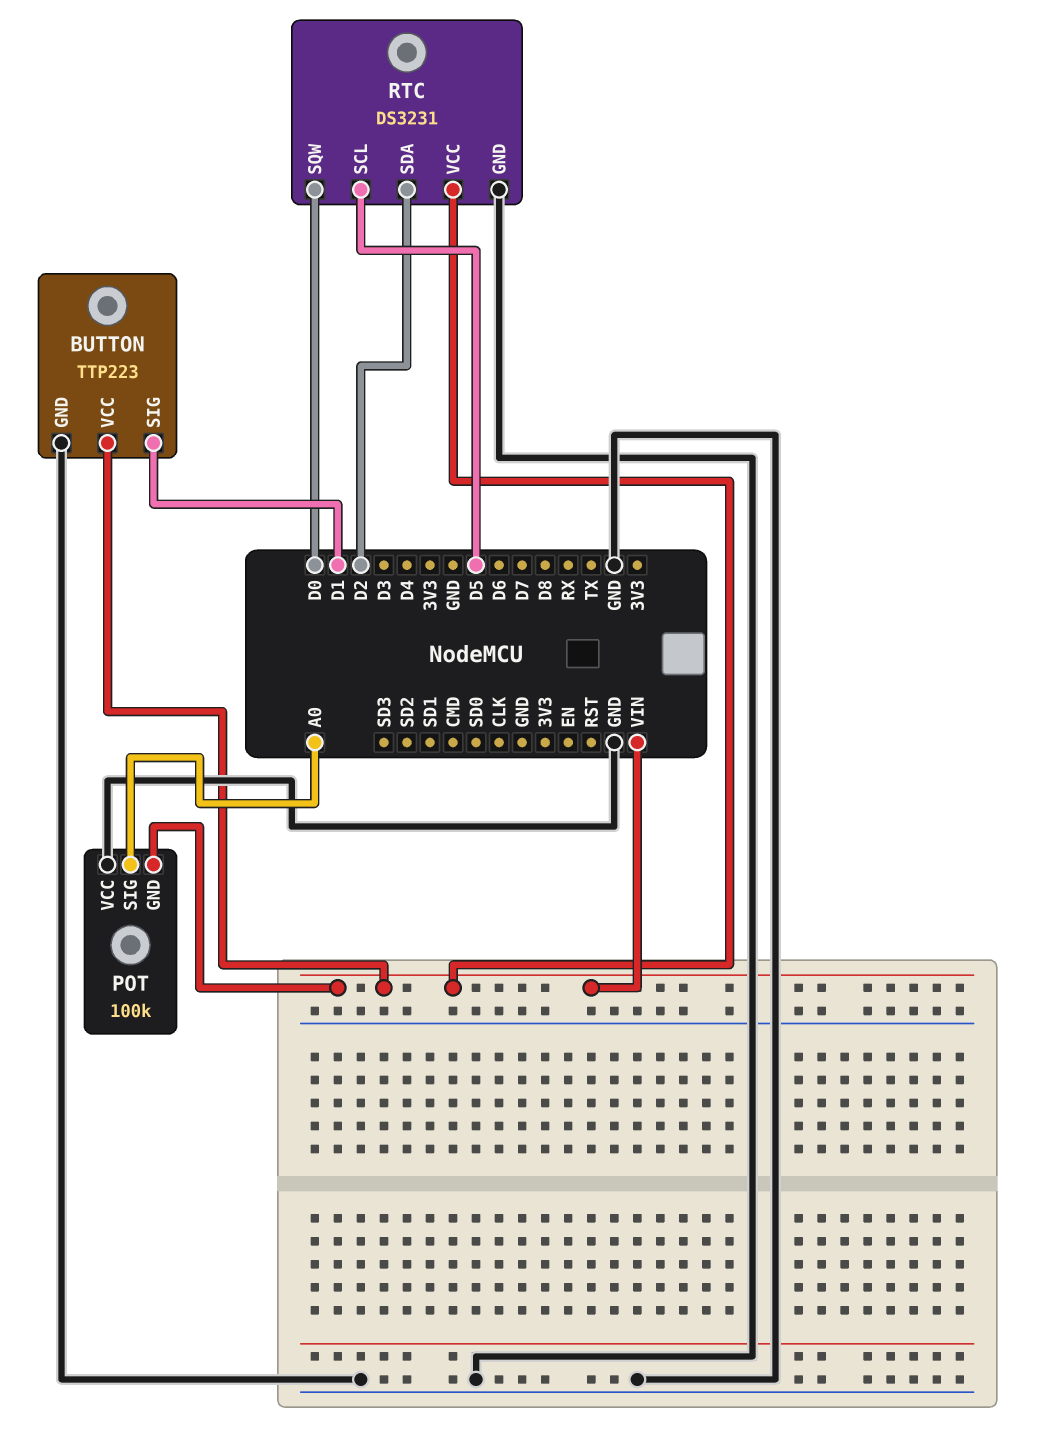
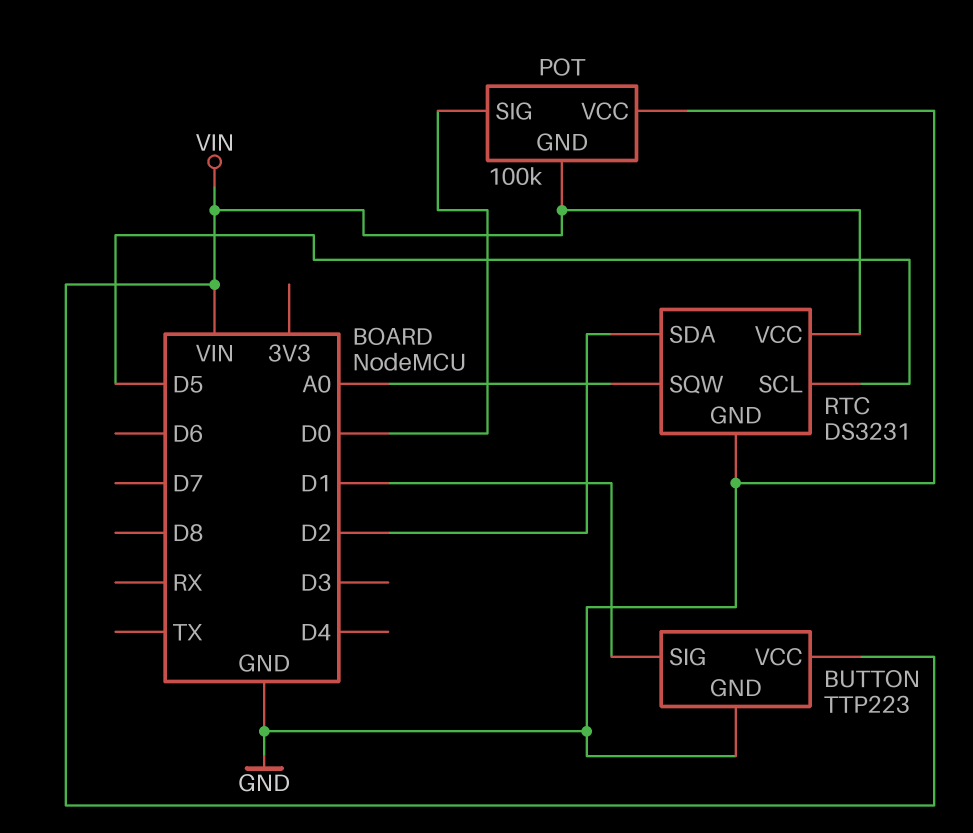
POT pin SIG: A0 -> D0
RTC pin SQW: D0 -> A0

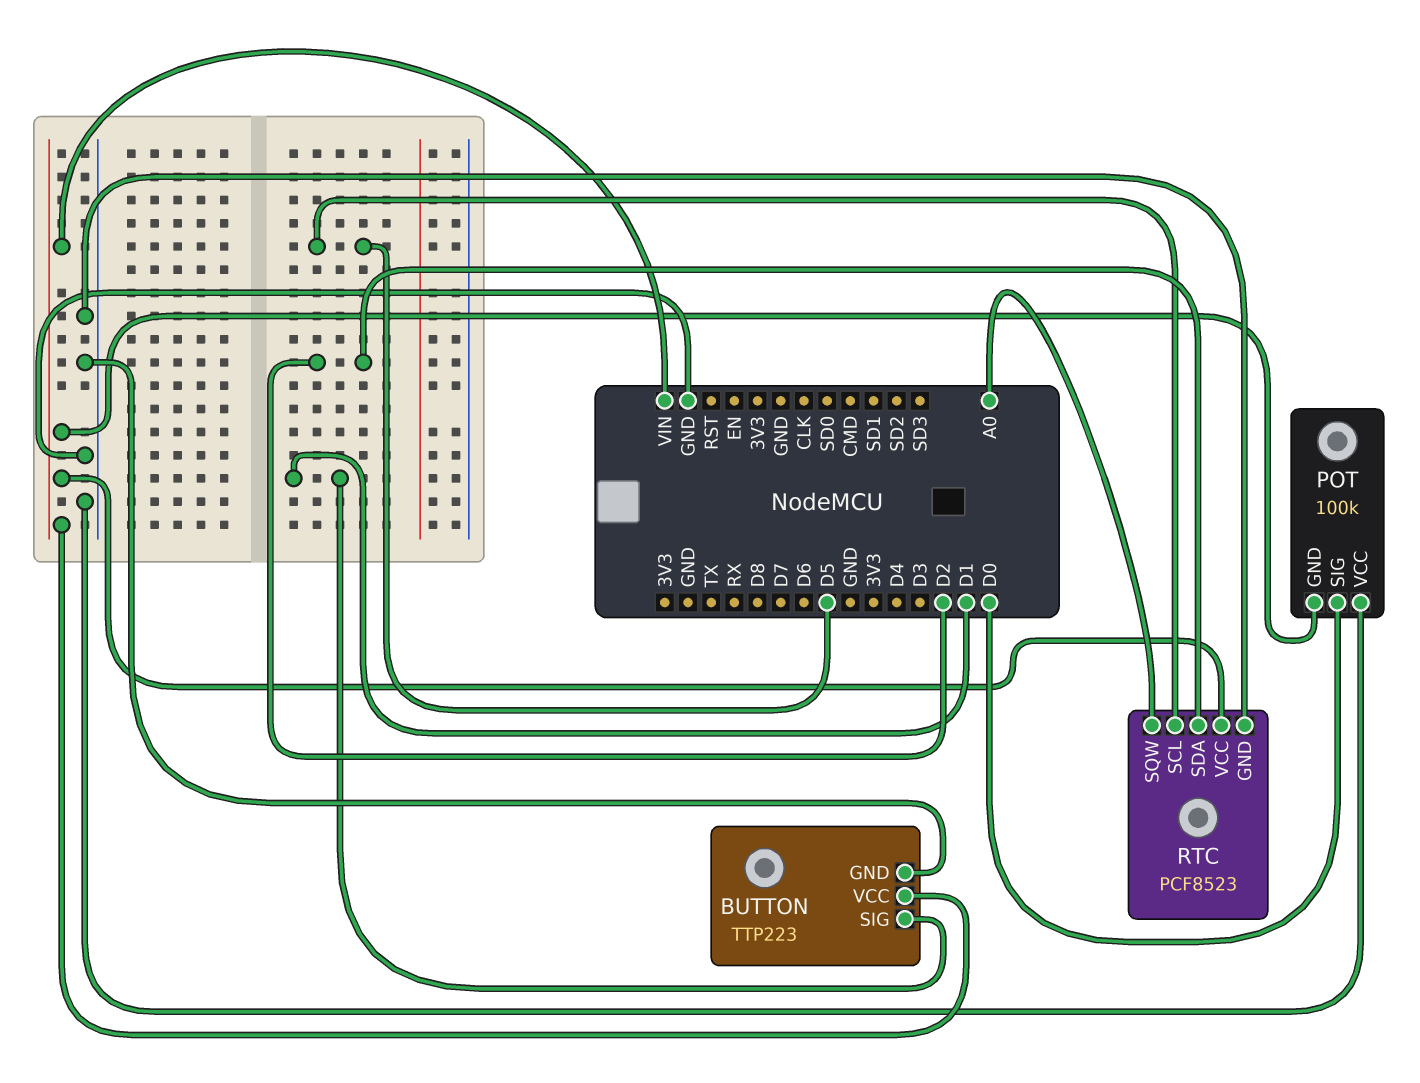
RTC: DS3231 -> PCF8523

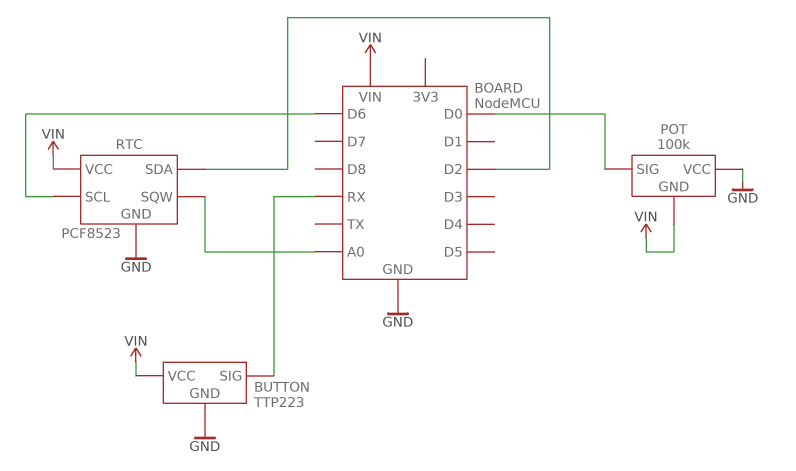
BUTTON pin SIG: D1 -> RX
RTC pin SCL: D5 -> D6

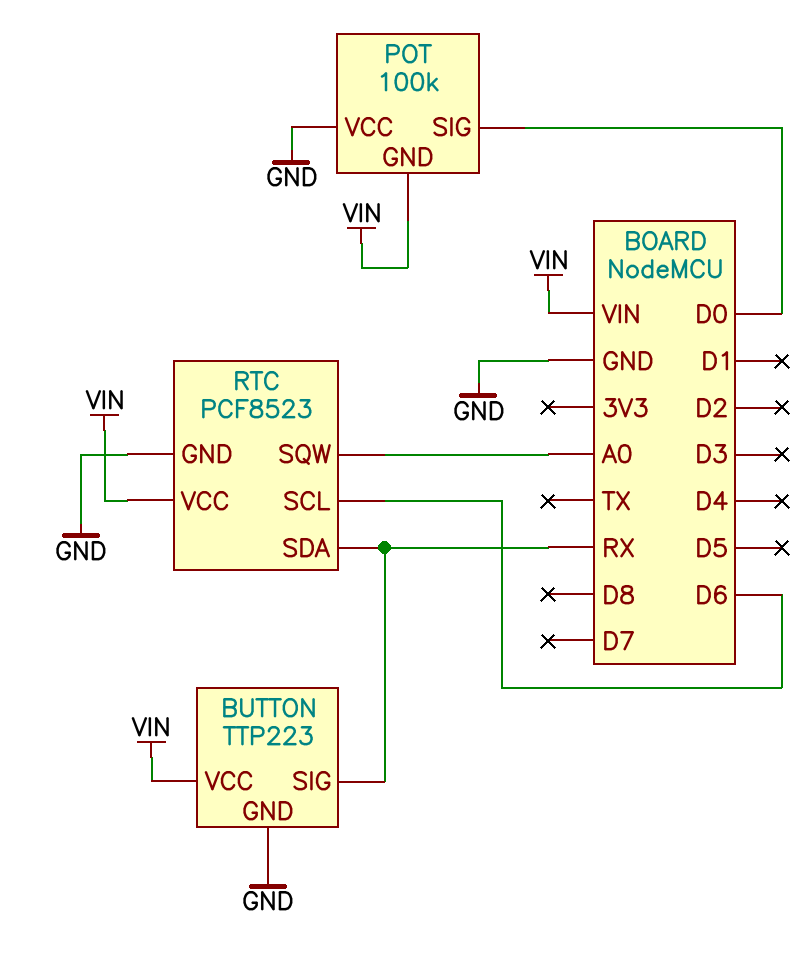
RTC pin SDA: D2 -> RX

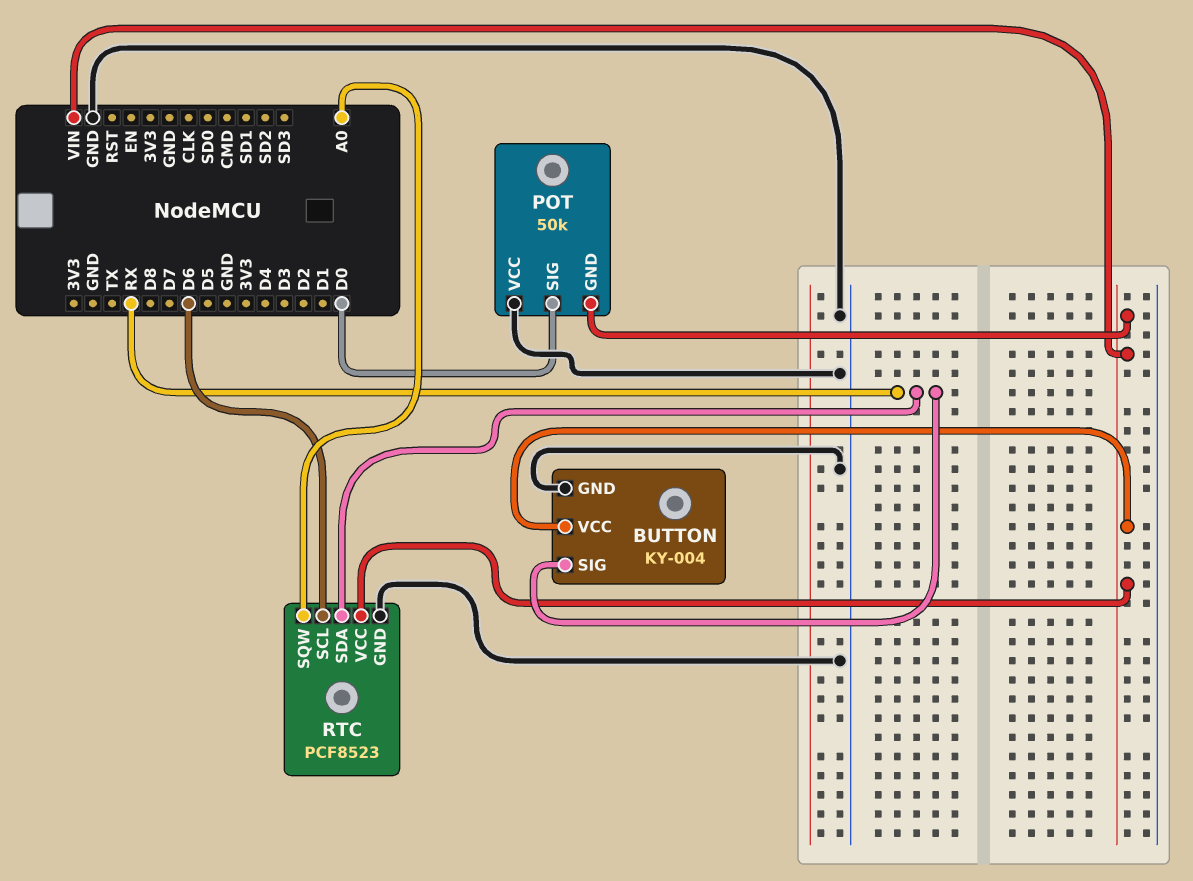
BUTTON: TTP223 -> KY-004
POT: 100k -> 50k

